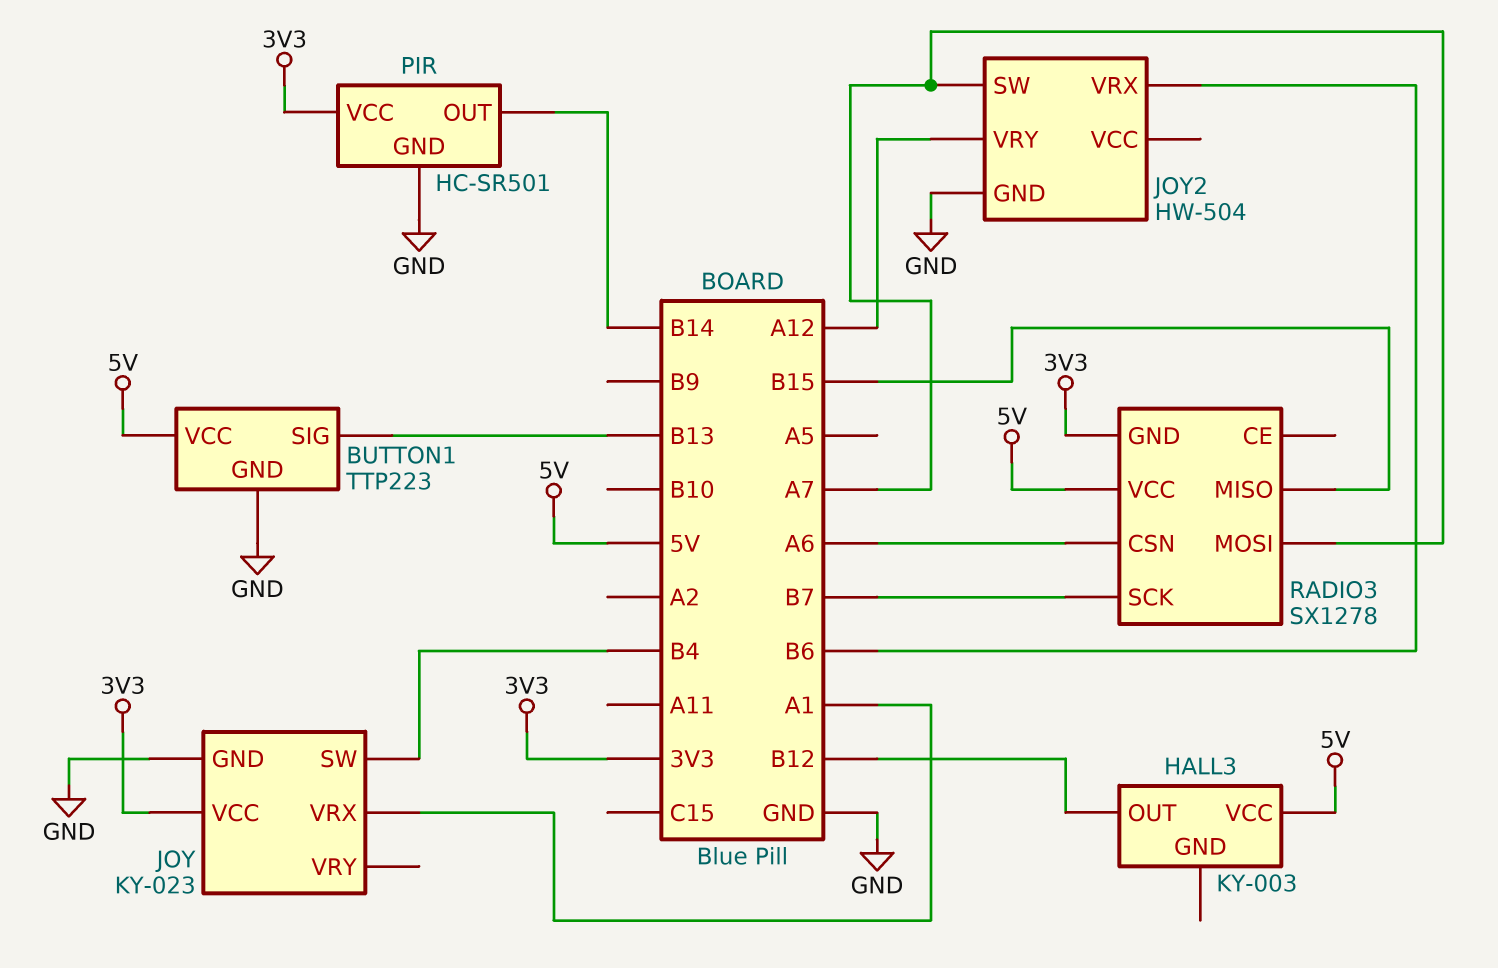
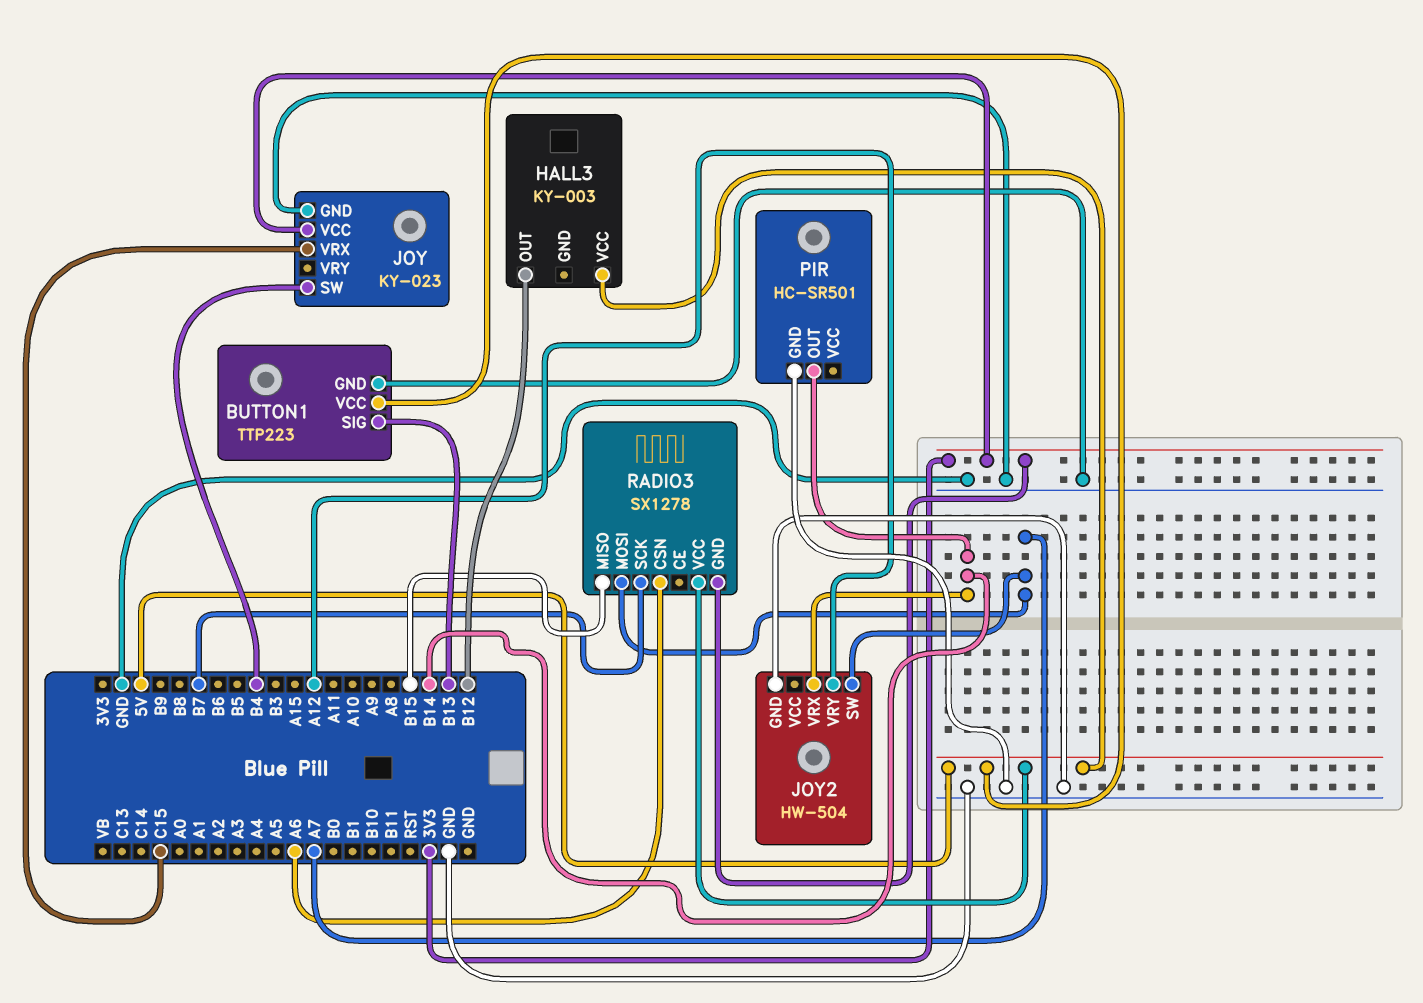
JOY pin VRX: A1 -> C15
JOY2 pin VRX: B6 -> B14
PIR pin VCC: 3V3 -> none

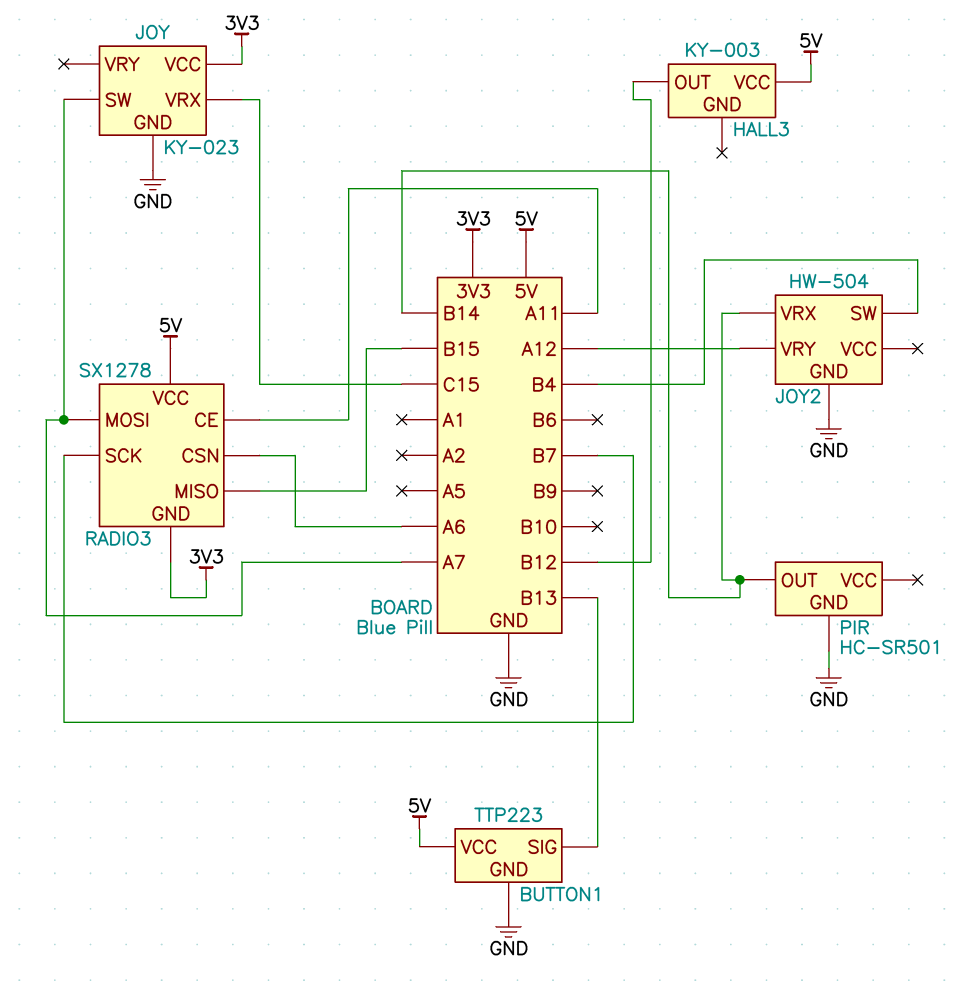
JOY pin SW: B4 -> A7
JOY2 pin SW: A7 -> B4
RADIO3 pin CE: none -> A11

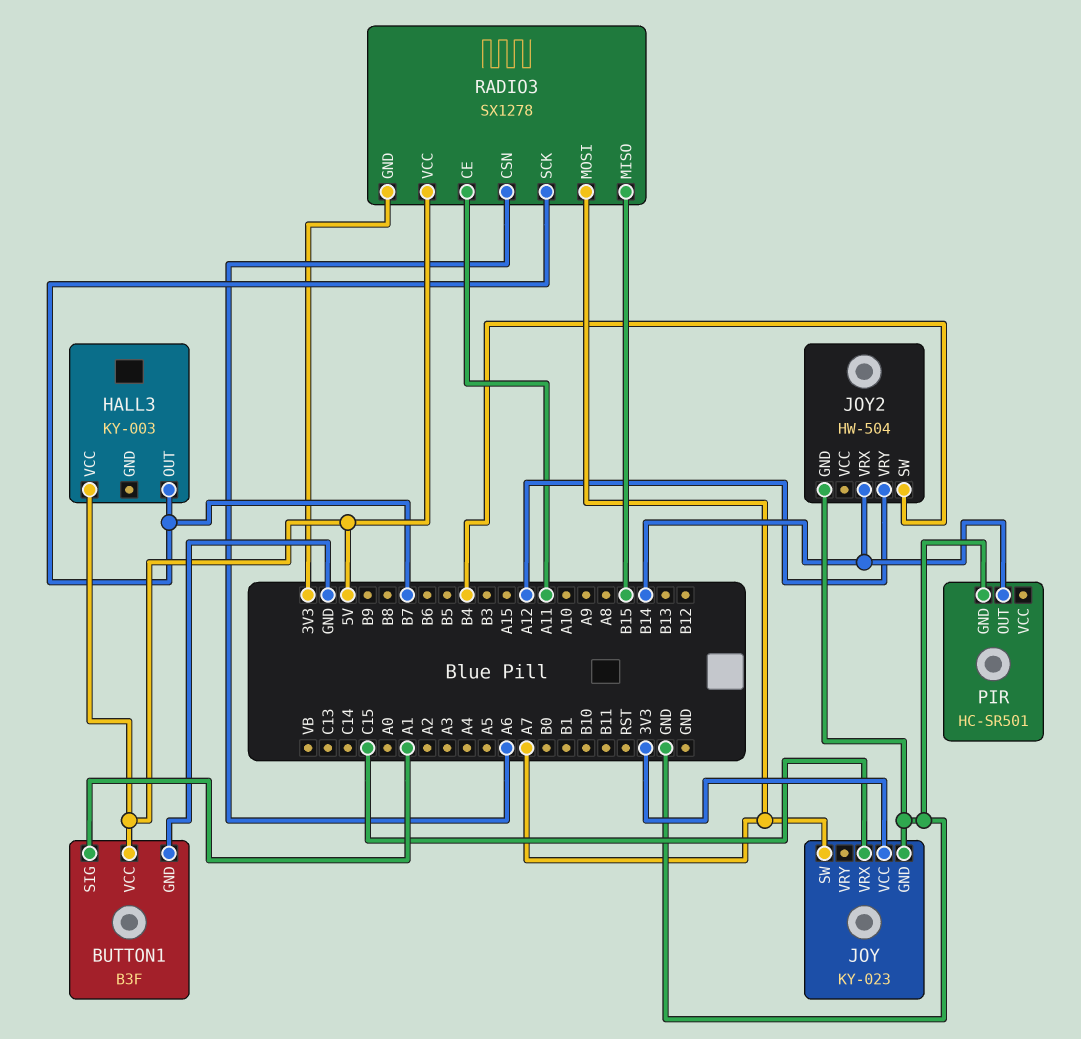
BUTTON1: TTP223 -> B3F
BUTTON1 pin SIG: B13 -> A1
HALL3 pin OUT: B12 -> B7

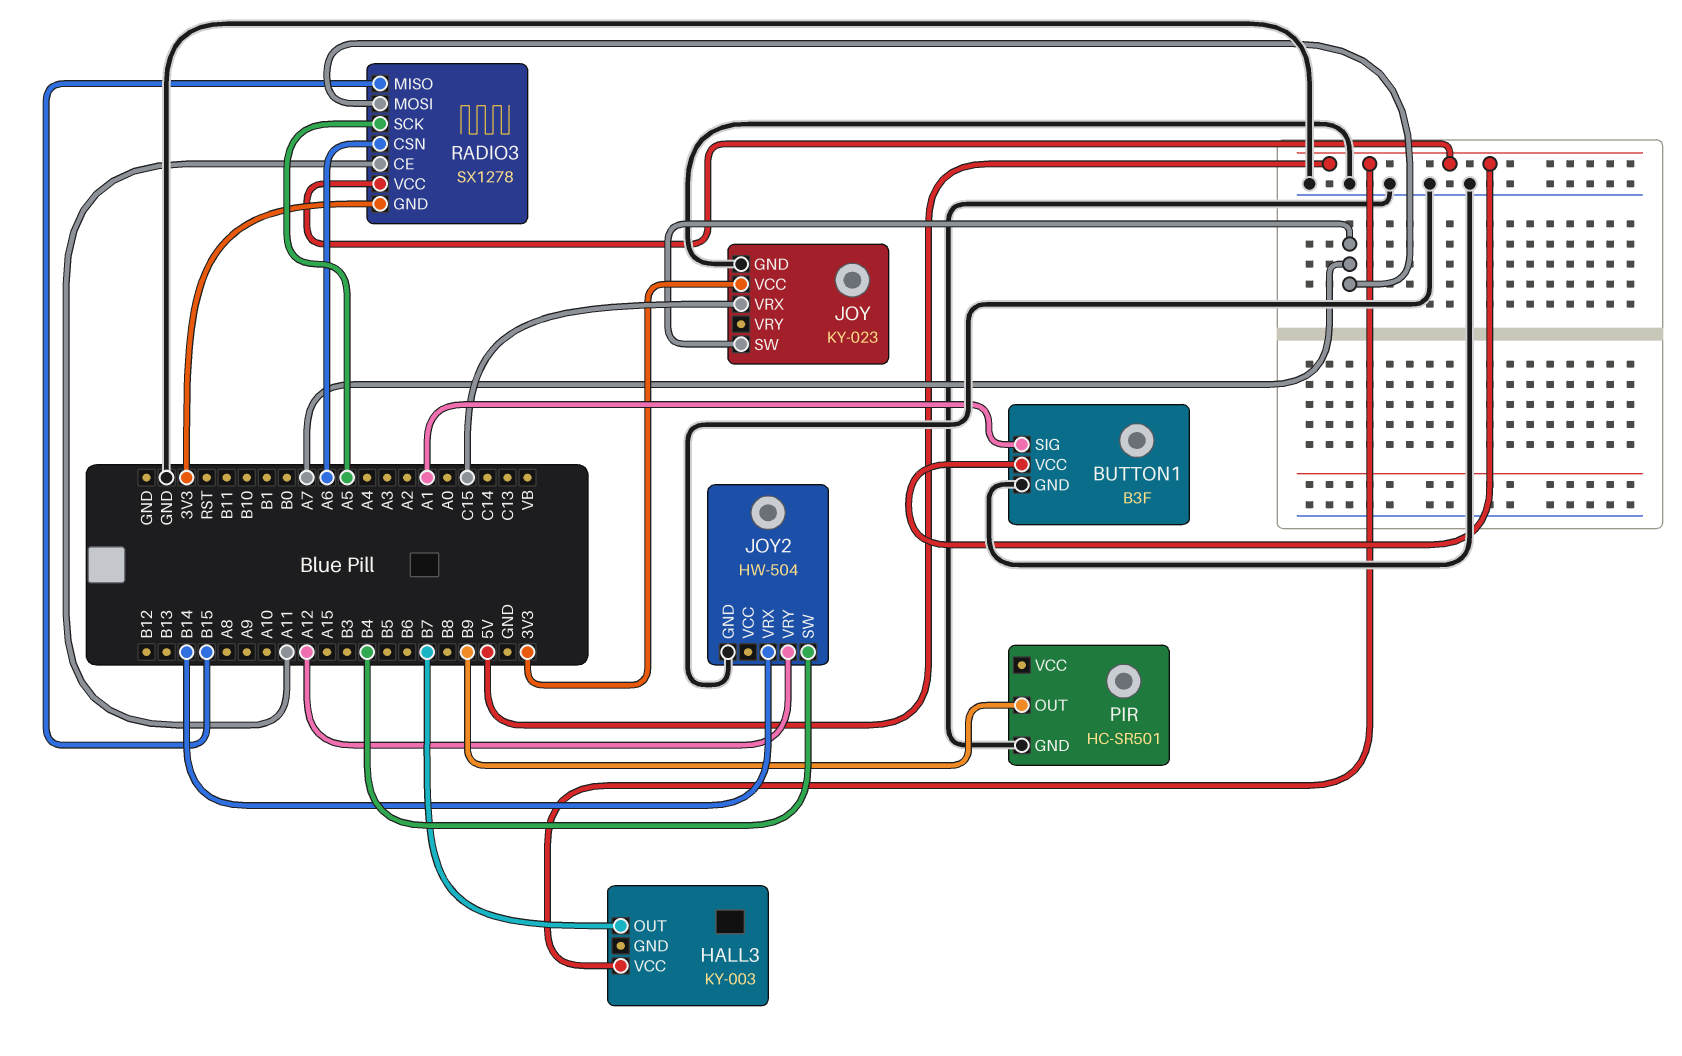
PIR pin OUT: B14 -> B9
RADIO3 pin SCK: B7 -> A5

